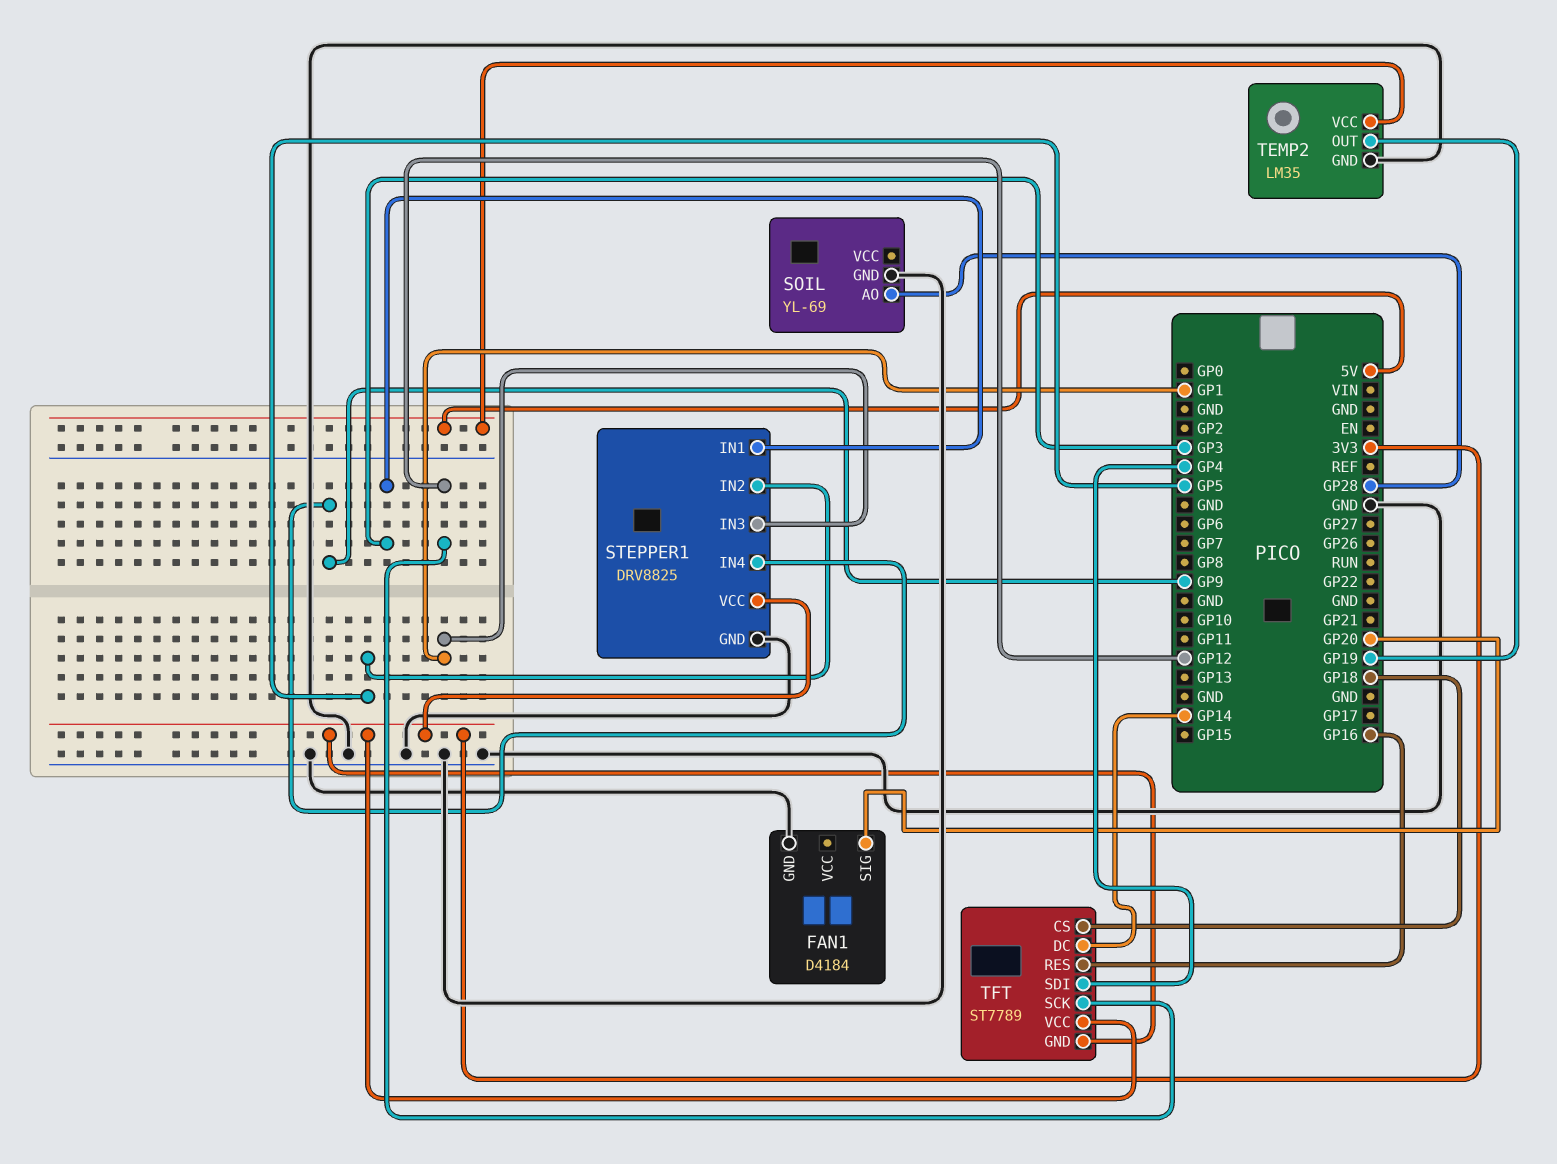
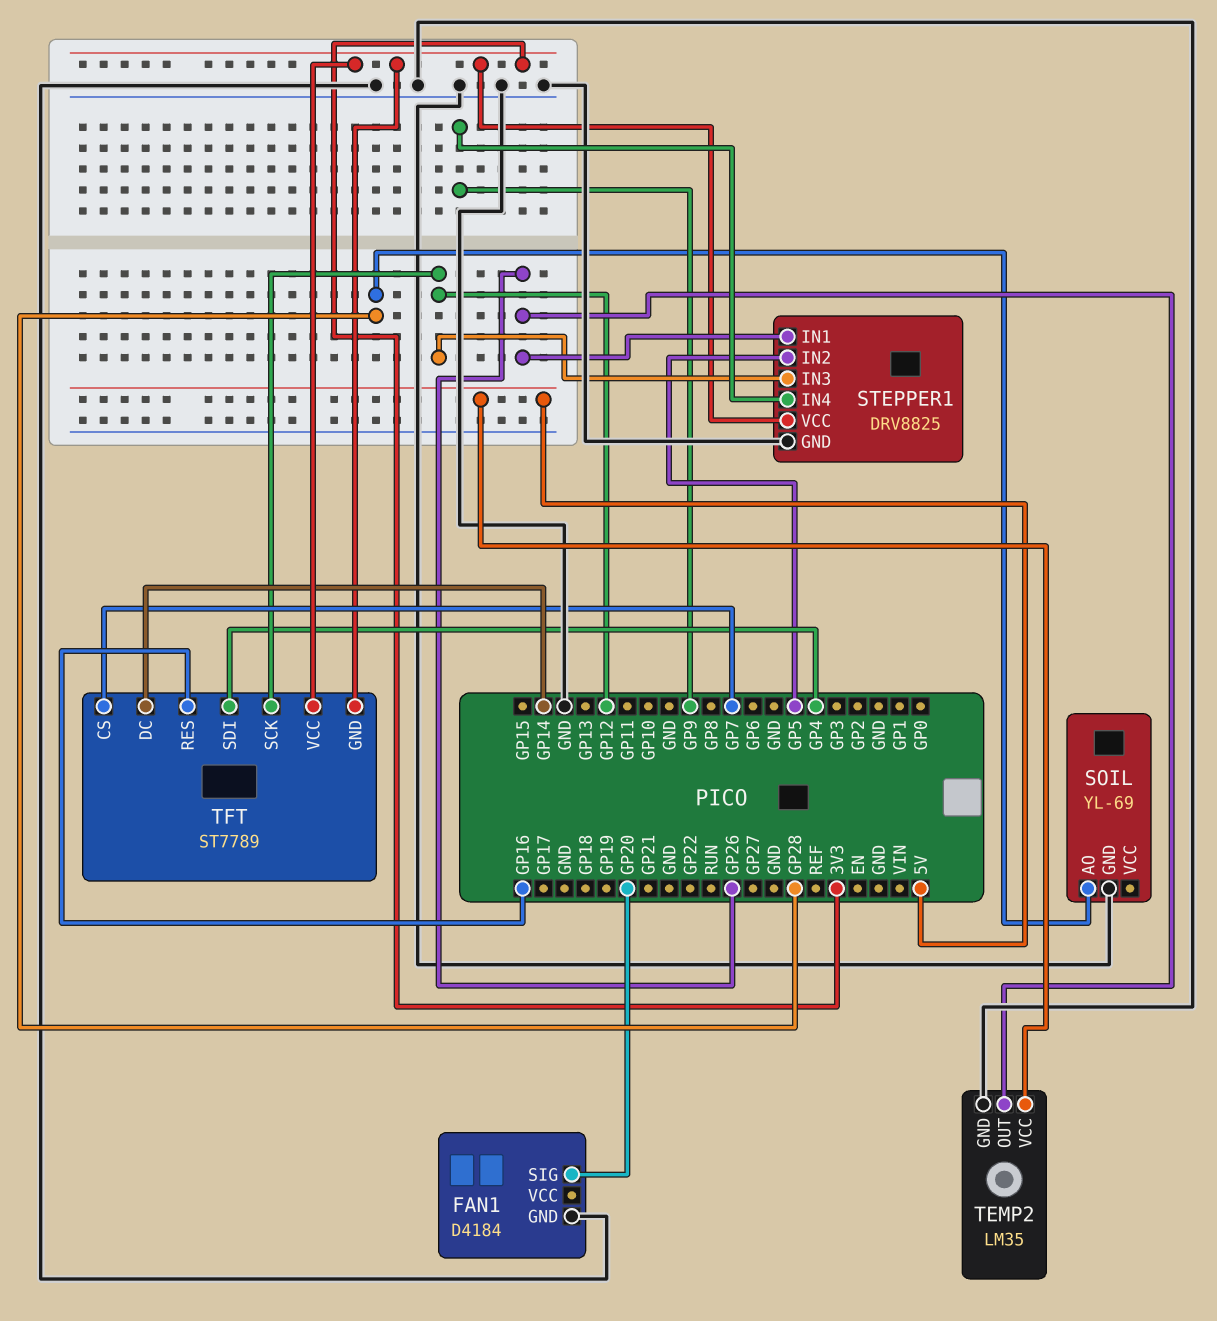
STEPPER1 pin IN1: GP3 -> GP26
STEPPER1 pin IN3: GP1 -> GP12
TEMP2 pin OUT: GP19 -> GP26
TFT pin CS: GP18 -> GP7

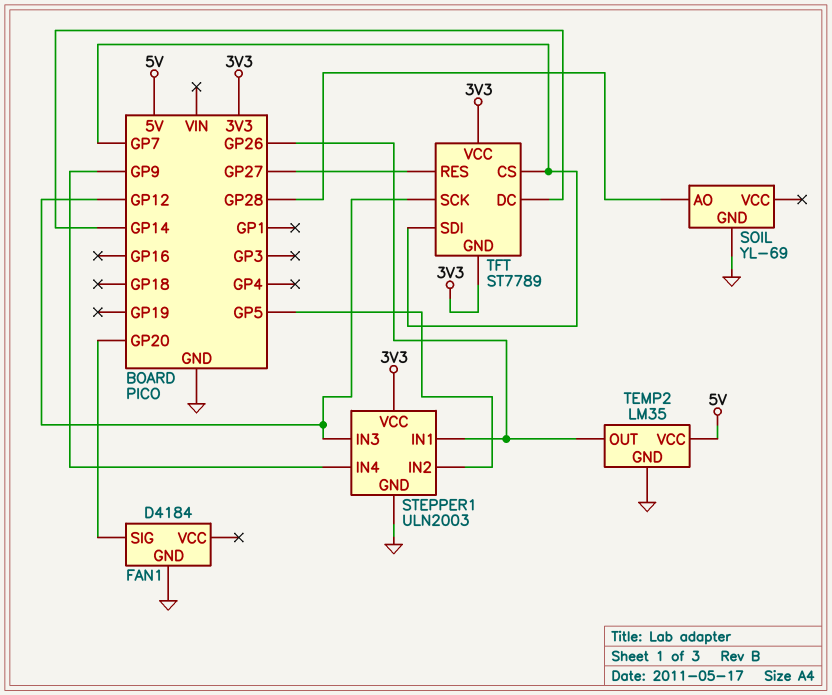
STEPPER1: DRV8825 -> ULN2003
TFT pin RES: GP16 -> GP27
TFT pin SDI: GP4 -> GP7

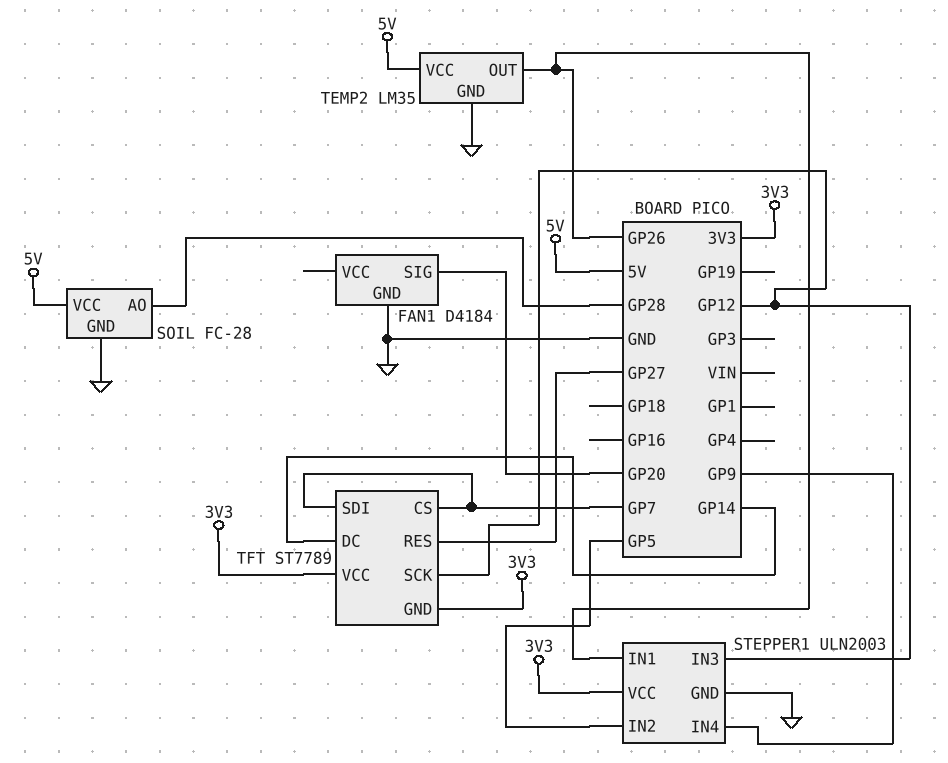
SOIL: YL-69 -> FC-28
SOIL pin VCC: none -> 5V

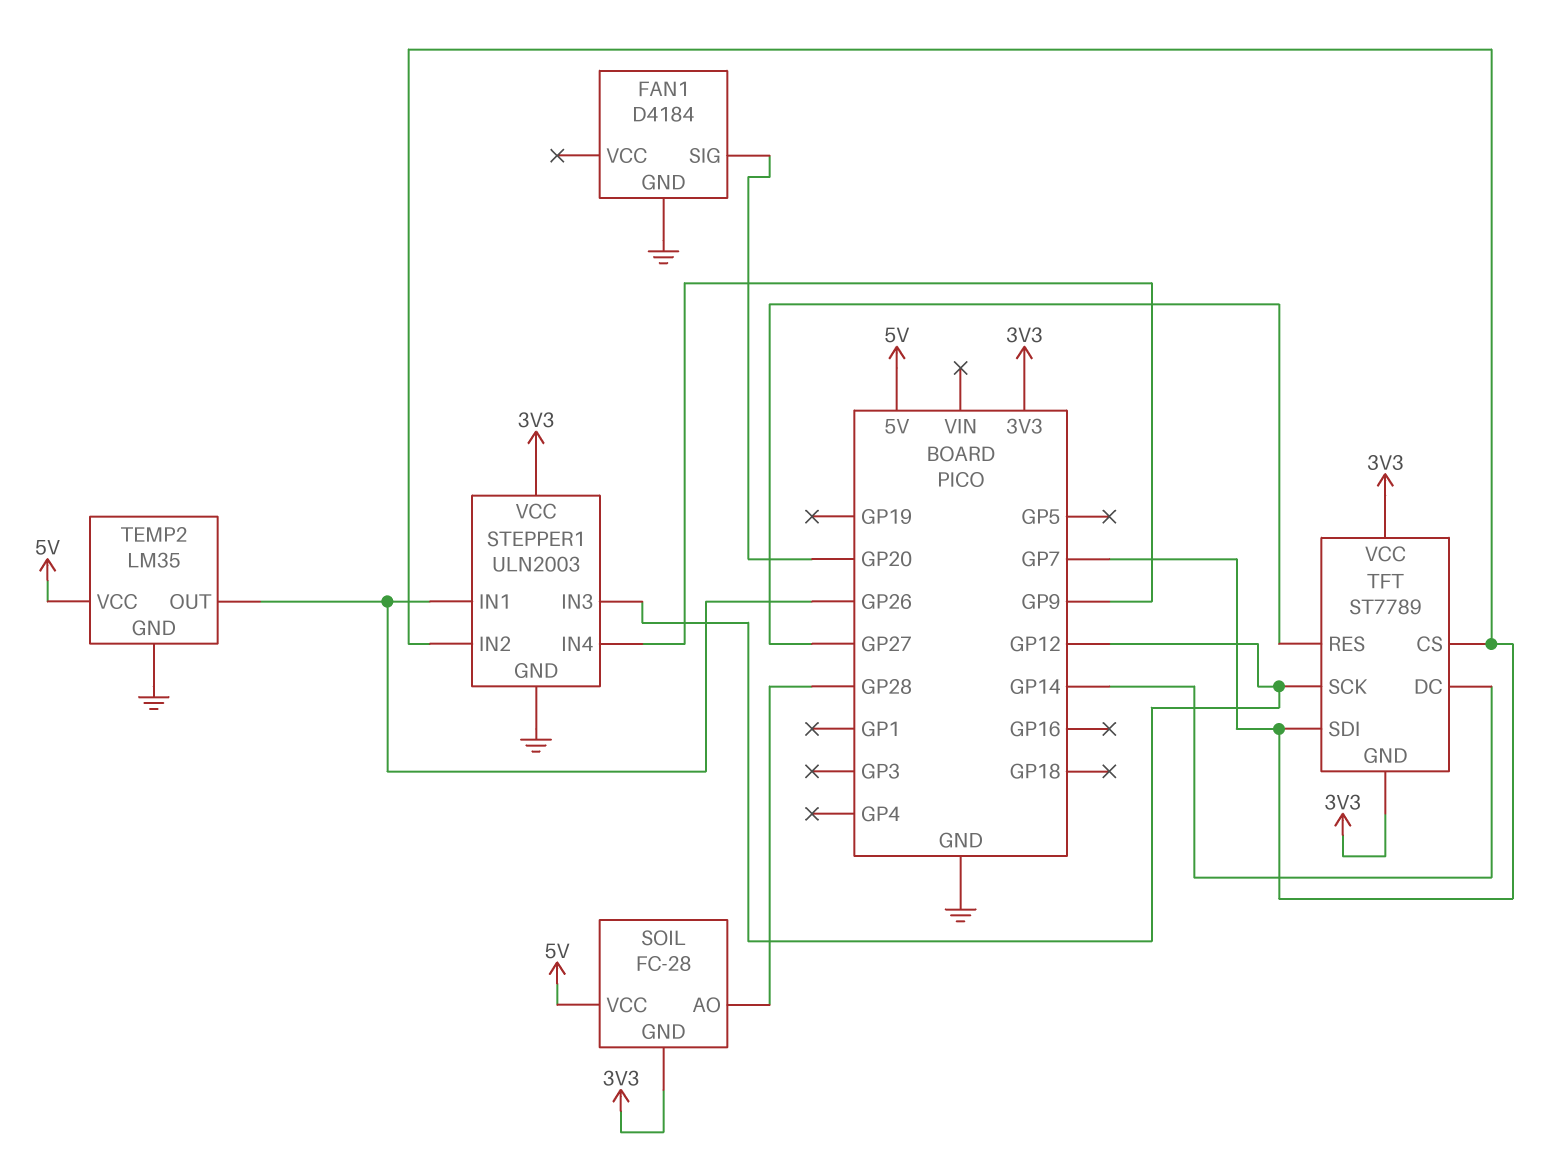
SOIL pin GND: GND -> 3V3
STEPPER1 pin IN2: GP5 -> GP7

